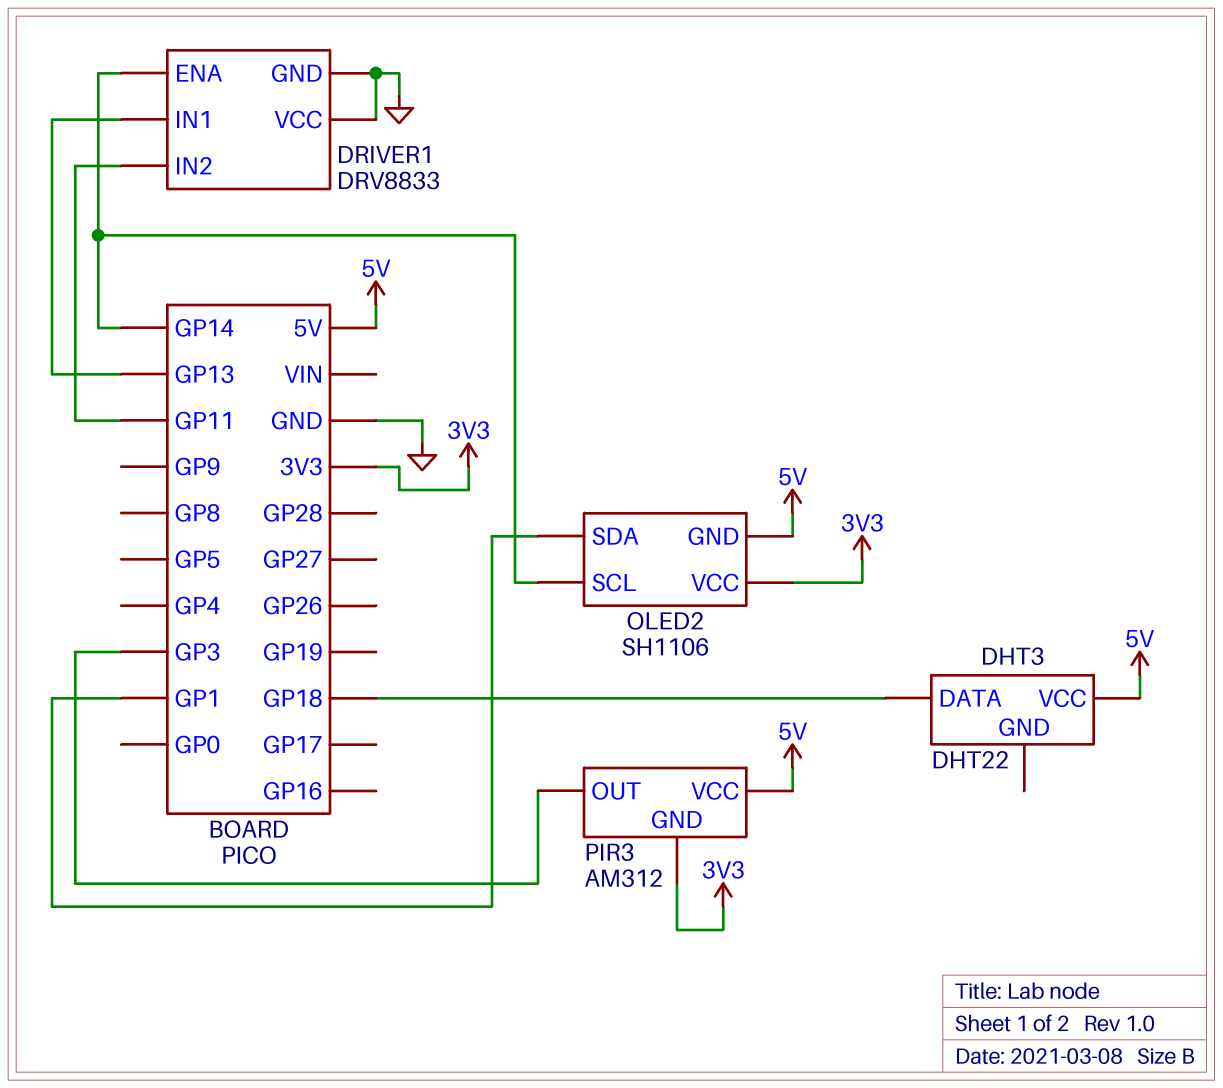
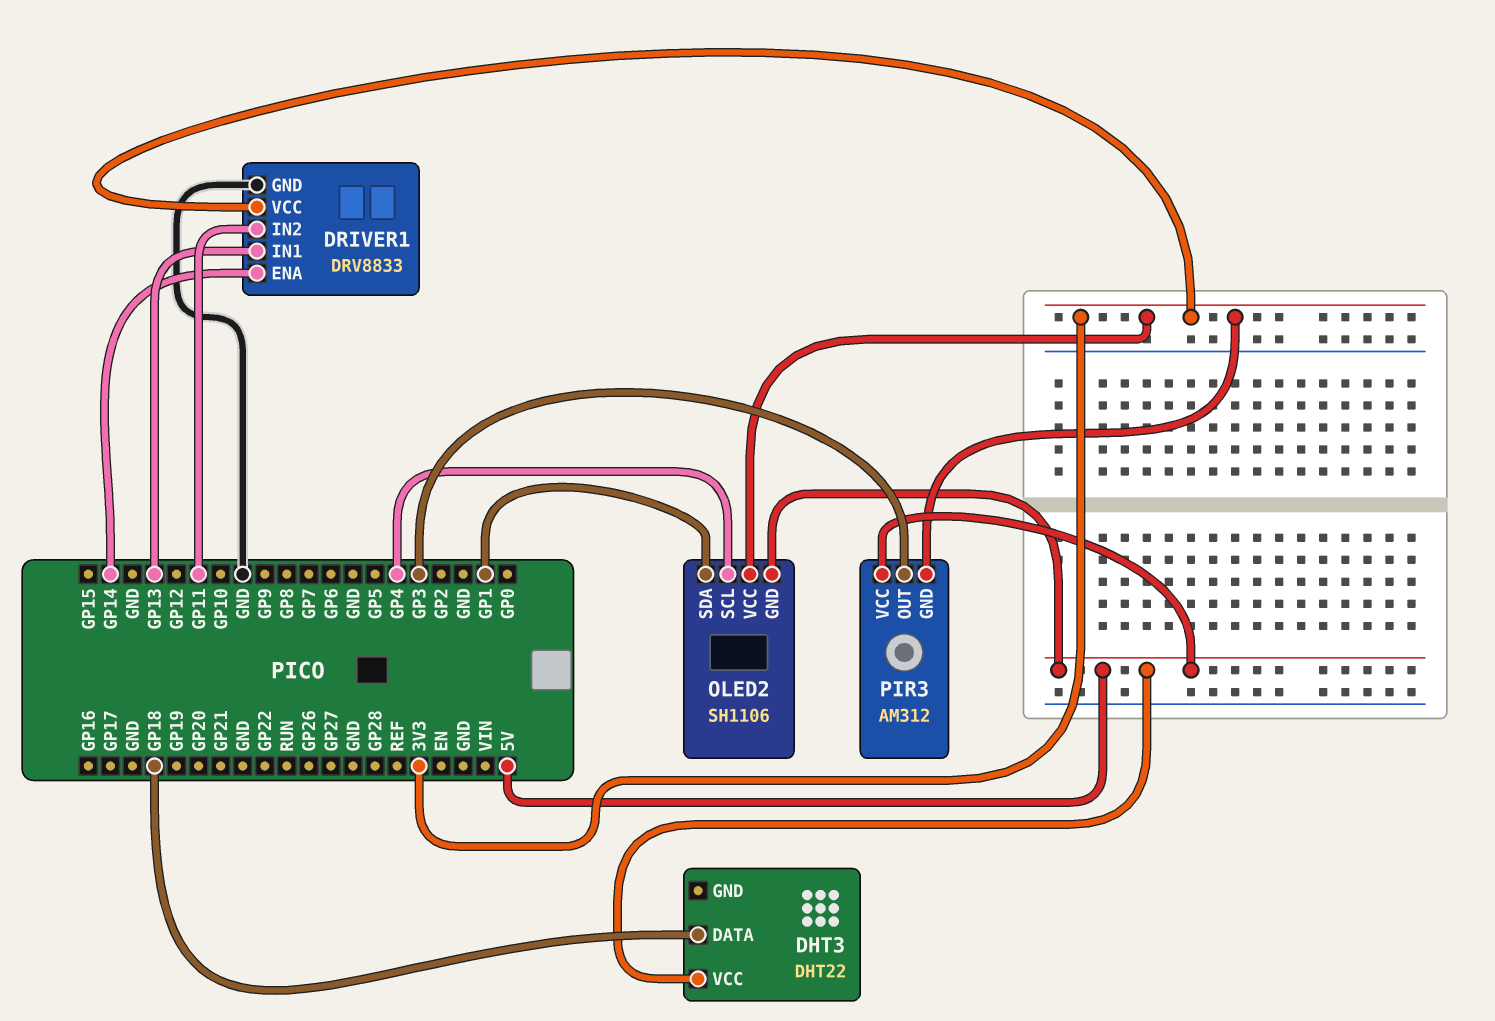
DRIVER1 pin VCC: GND -> 3V3
OLED2 pin SCL: GP14 -> GP4

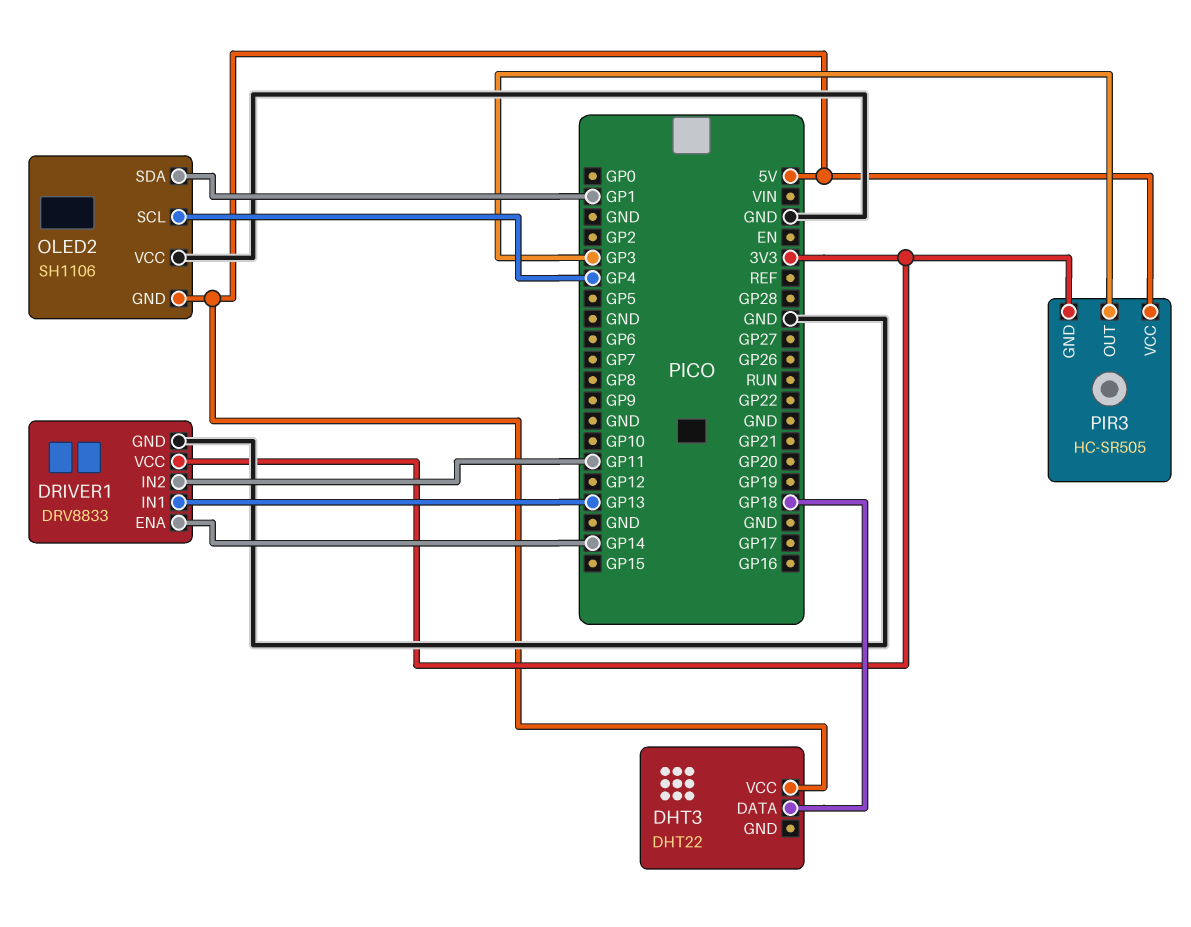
OLED2 pin VCC: 3V3 -> GND
PIR3: AM312 -> HC-SR505

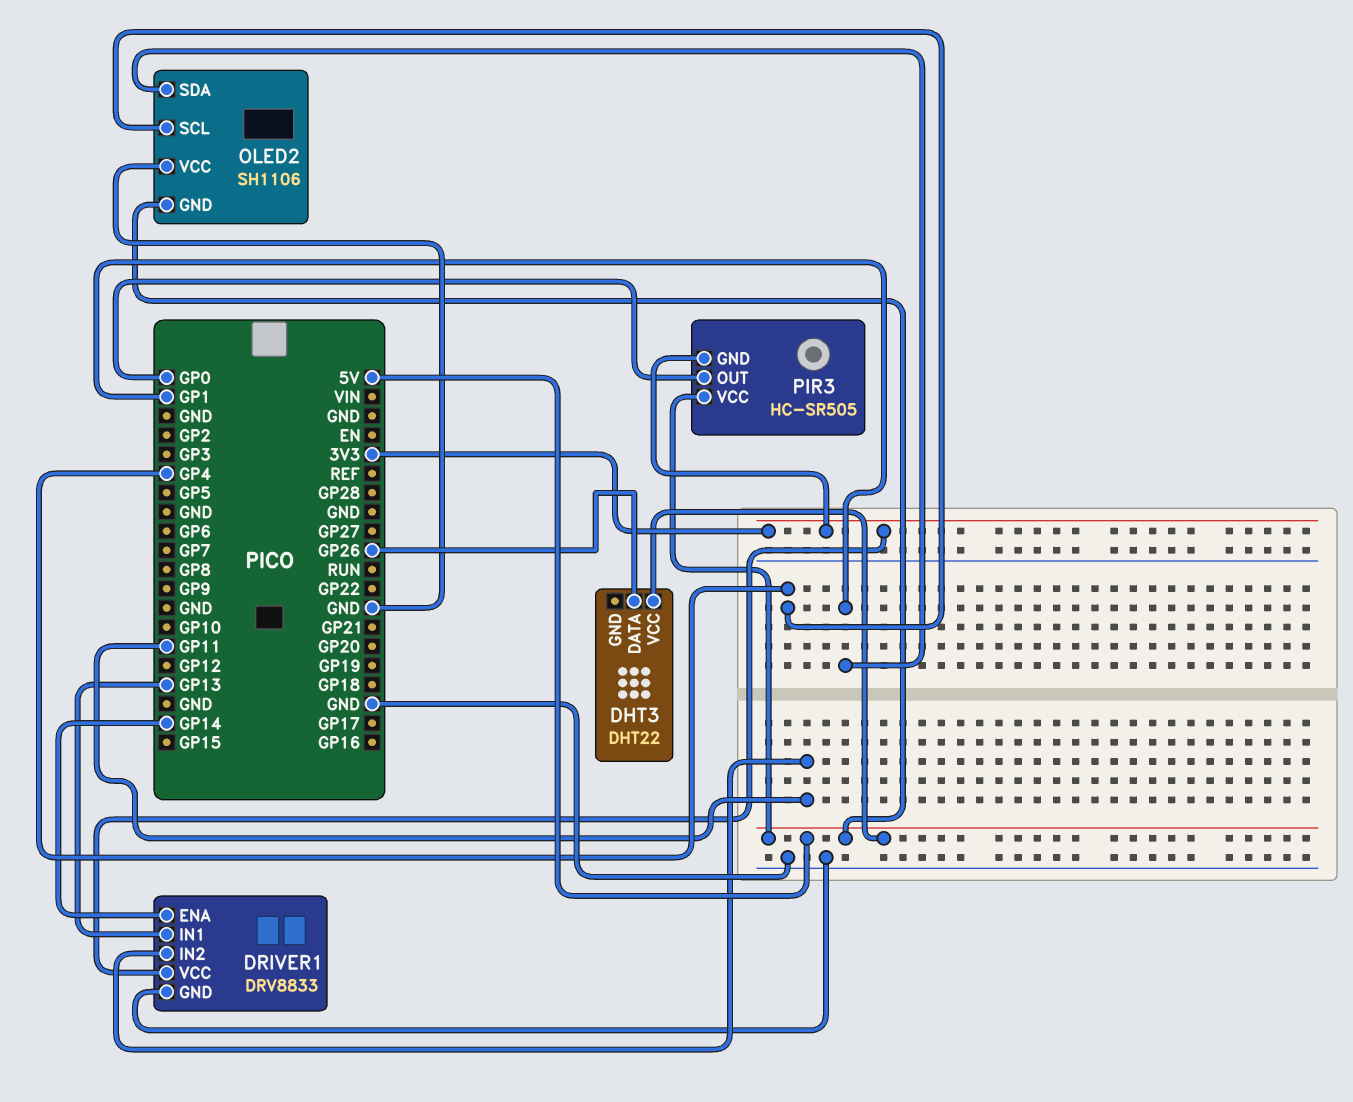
DHT3 pin DATA: GP18 -> GP26
PIR3 pin OUT: GP3 -> GP0

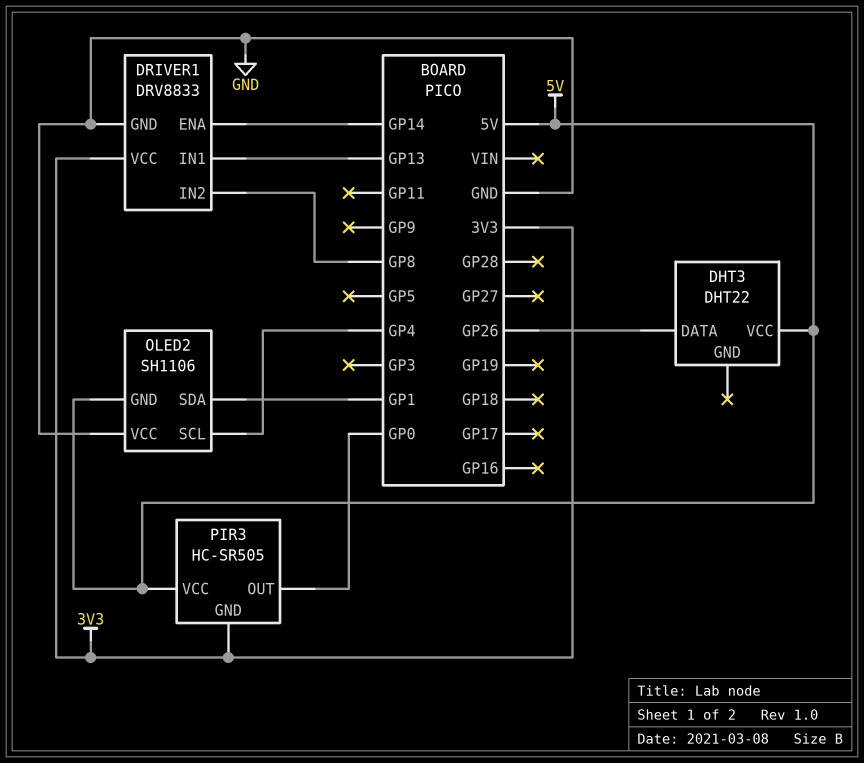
DRIVER1 pin IN2: GP11 -> GP8

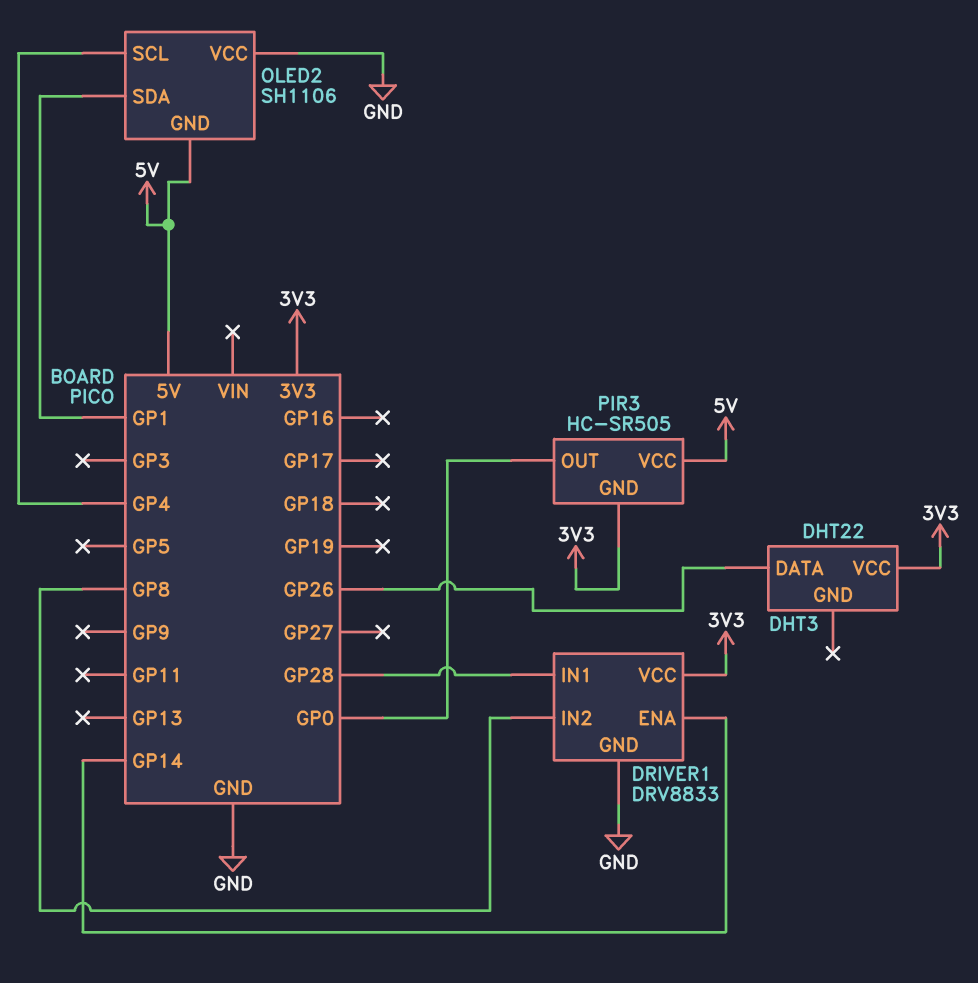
DHT3 pin VCC: 5V -> 3V3
DRIVER1 pin IN1: GP13 -> GP28

